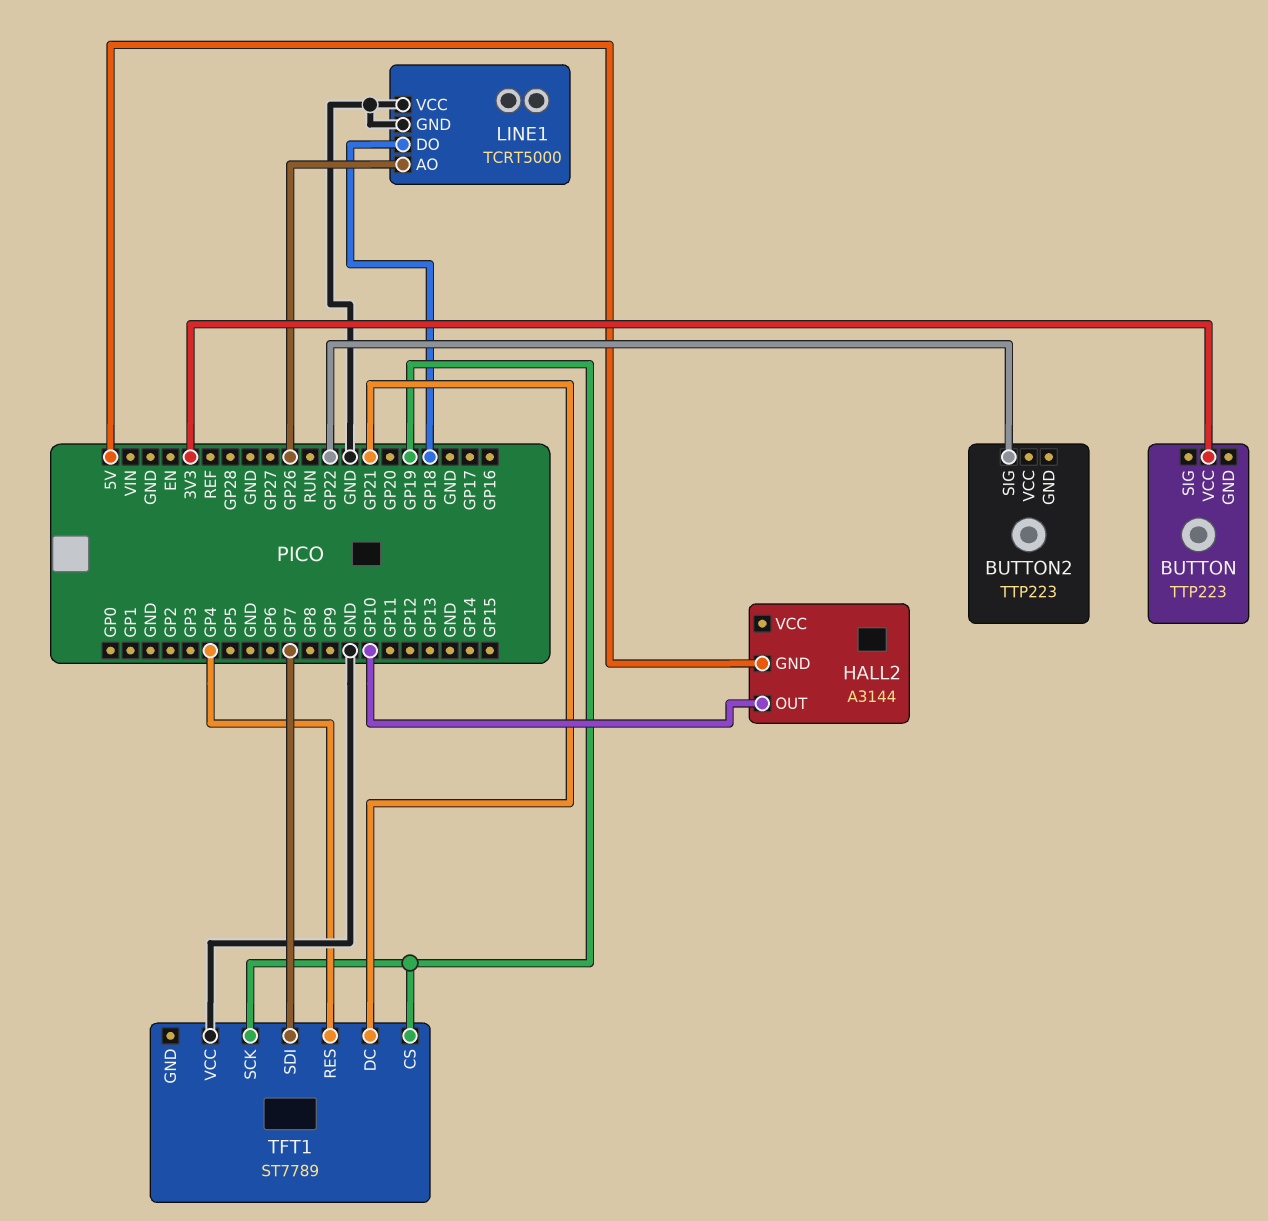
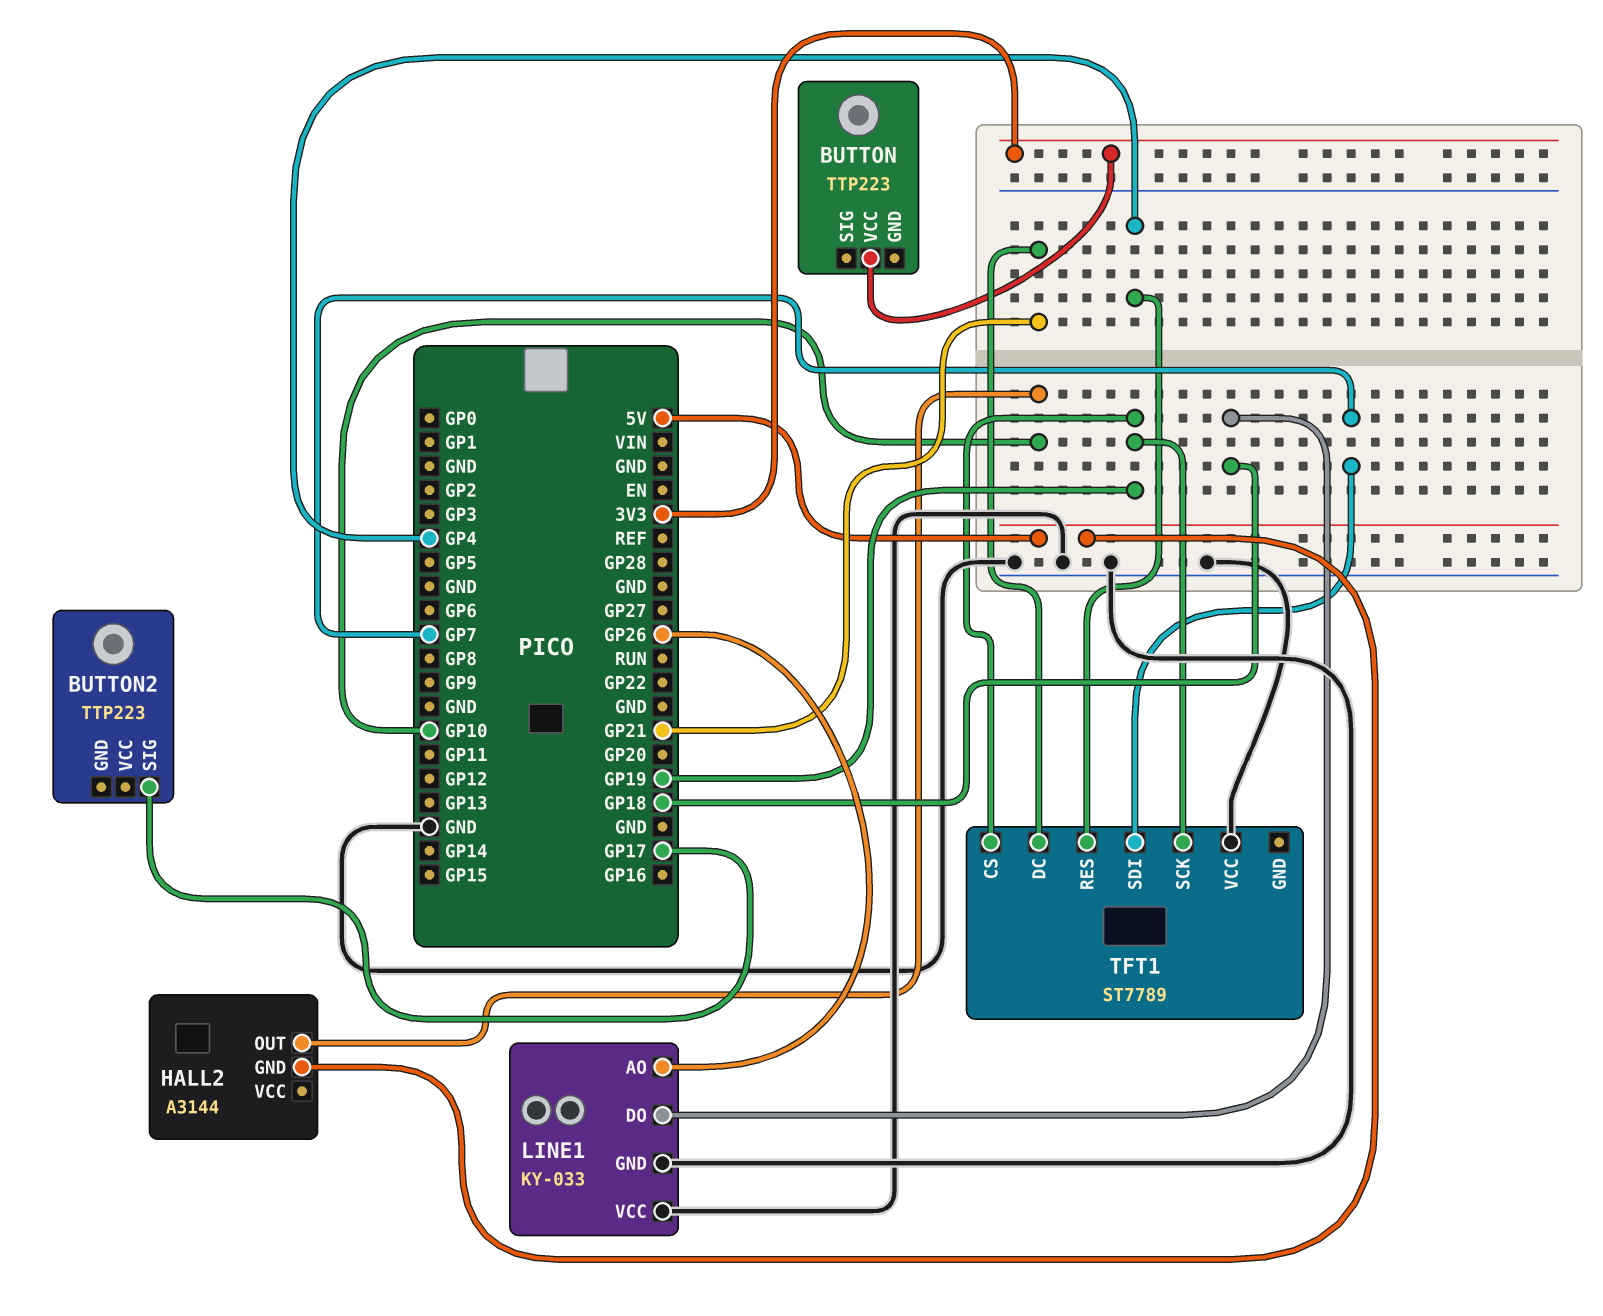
BUTTON2 pin SIG: GP22 -> GP17
LINE1: TCRT5000 -> KY-033

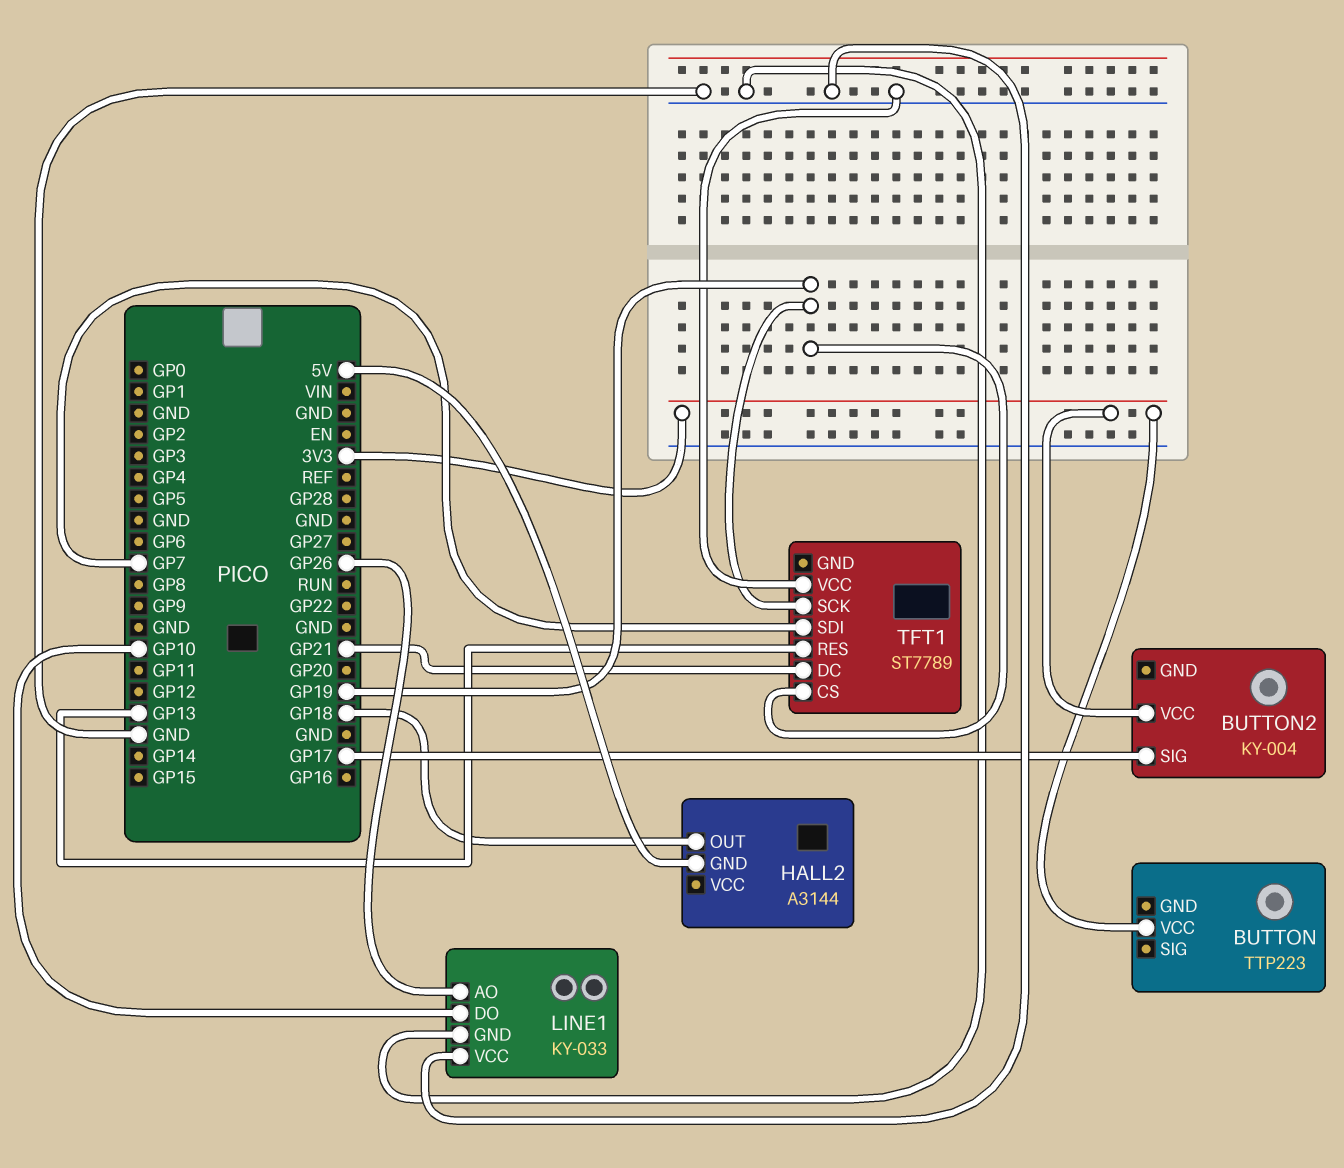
BUTTON2: TTP223 -> KY-004
BUTTON2 pin VCC: none -> 3V3
HALL2 pin OUT: GP10 -> GP18
LINE1 pin DO: GP18 -> GP10
TFT1 pin RES: GP4 -> GP13

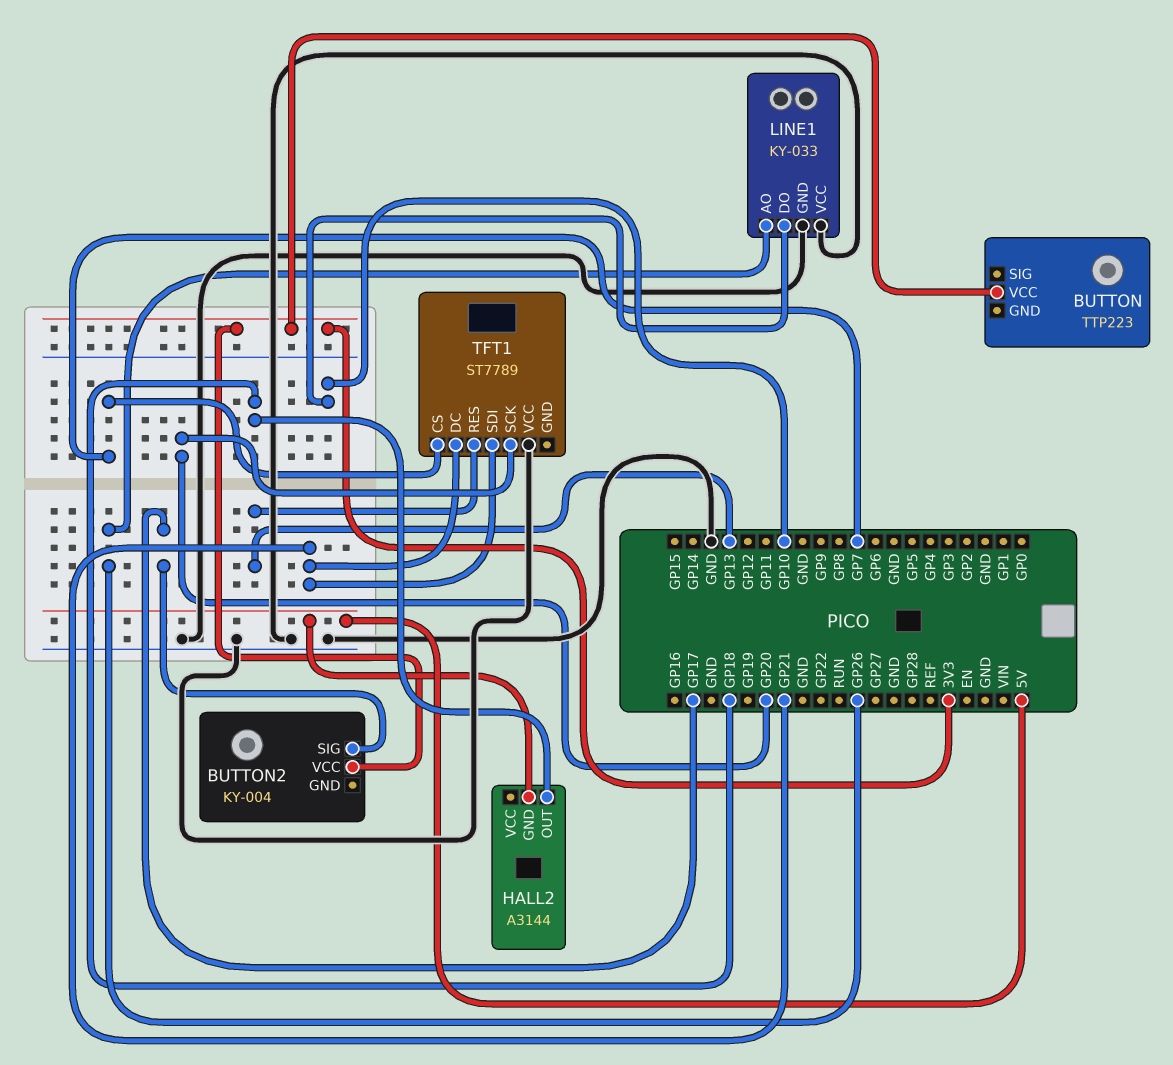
TFT1 pin CS: GP19 -> GP7
TFT1 pin SCK: GP19 -> GP20
TFT1 pin SDI: GP7 -> GP21

